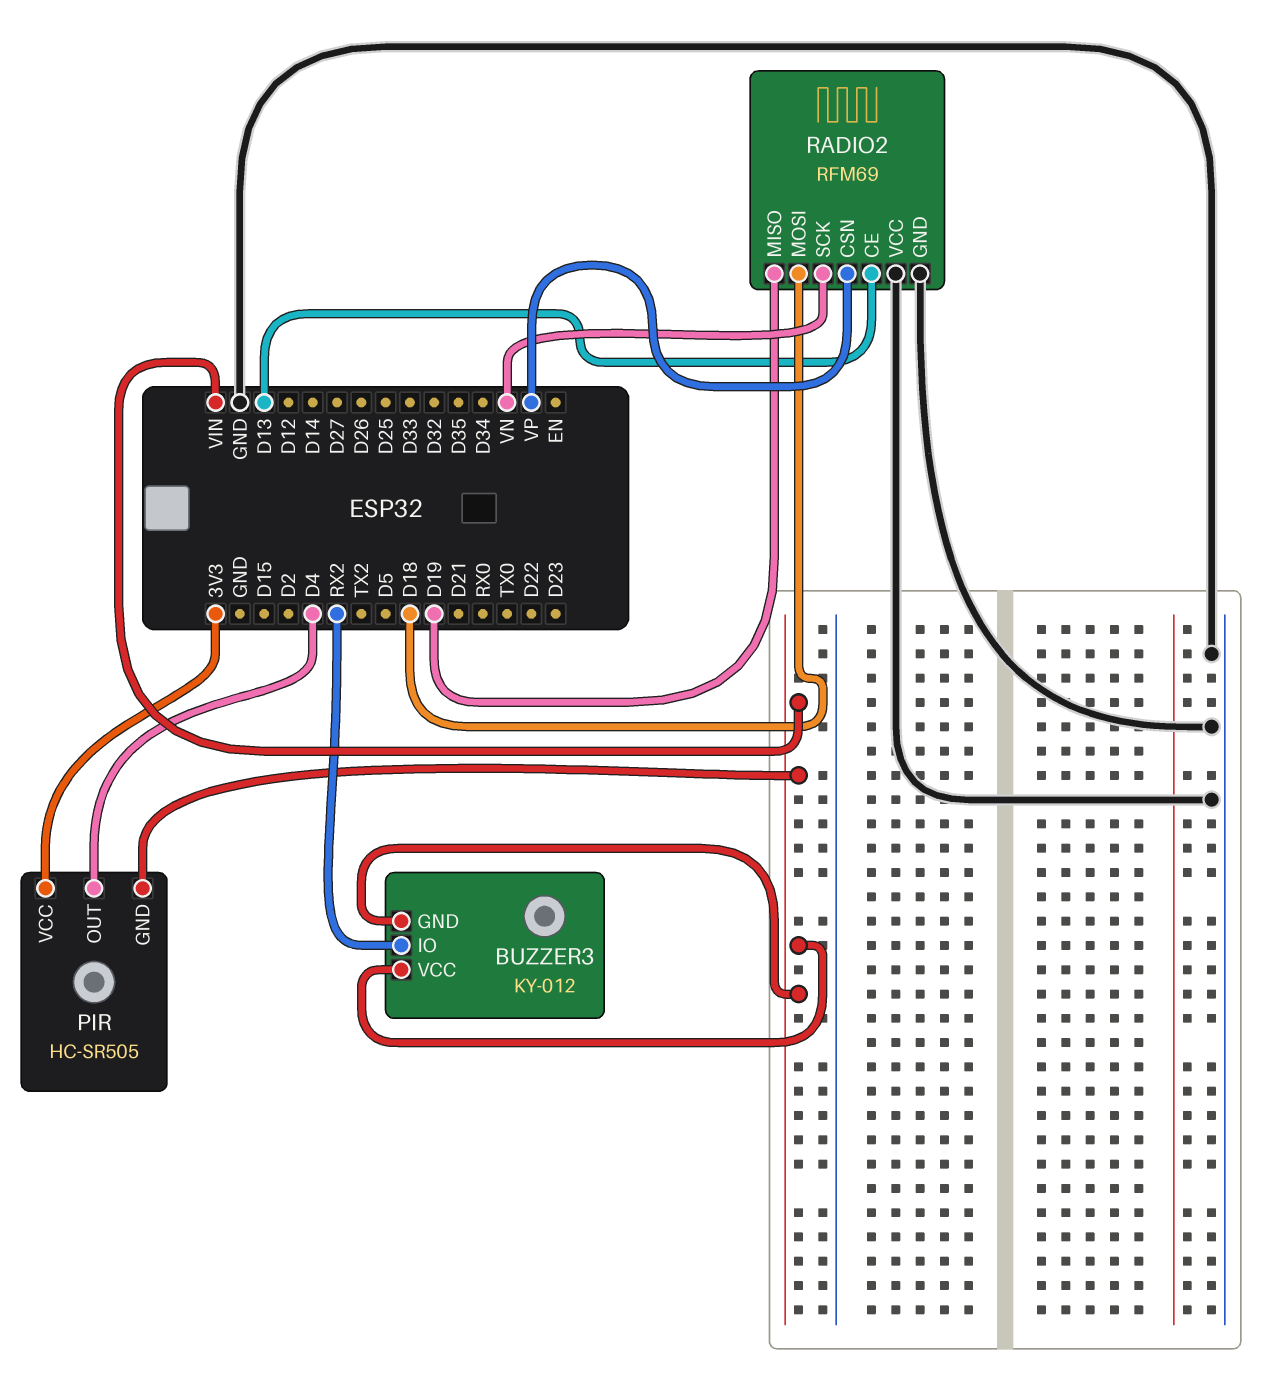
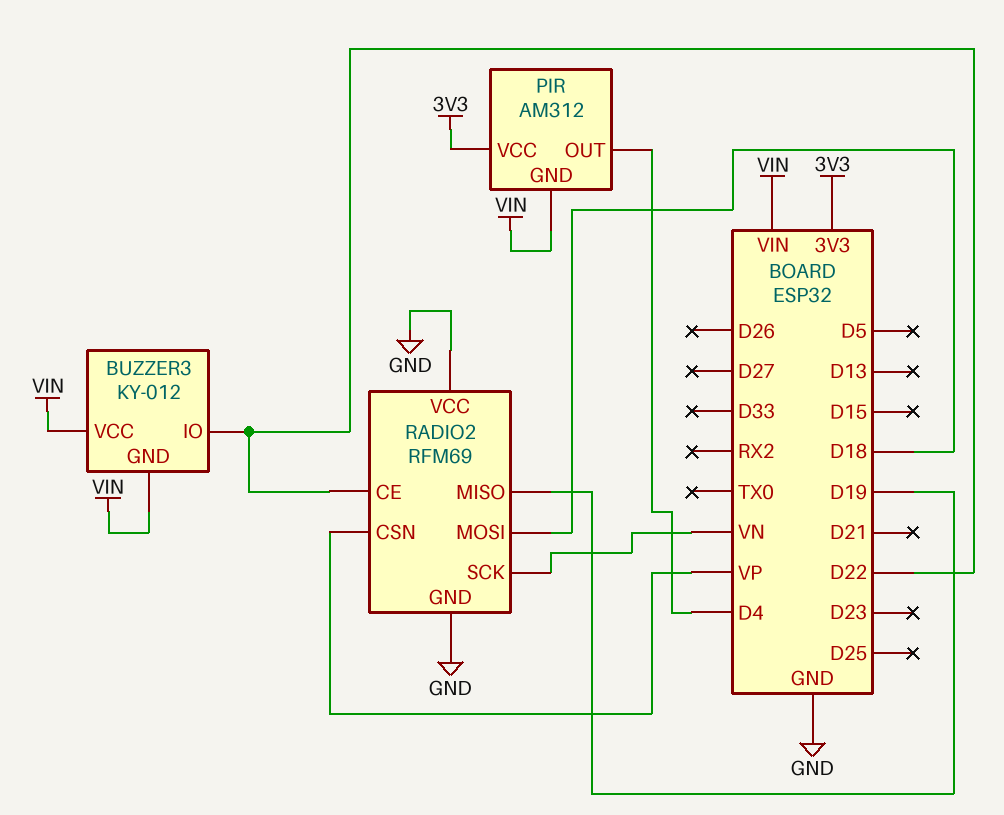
BUZZER3 pin IO: RX2 -> D22
PIR: HC-SR505 -> AM312
RADIO2 pin CE: D13 -> D22

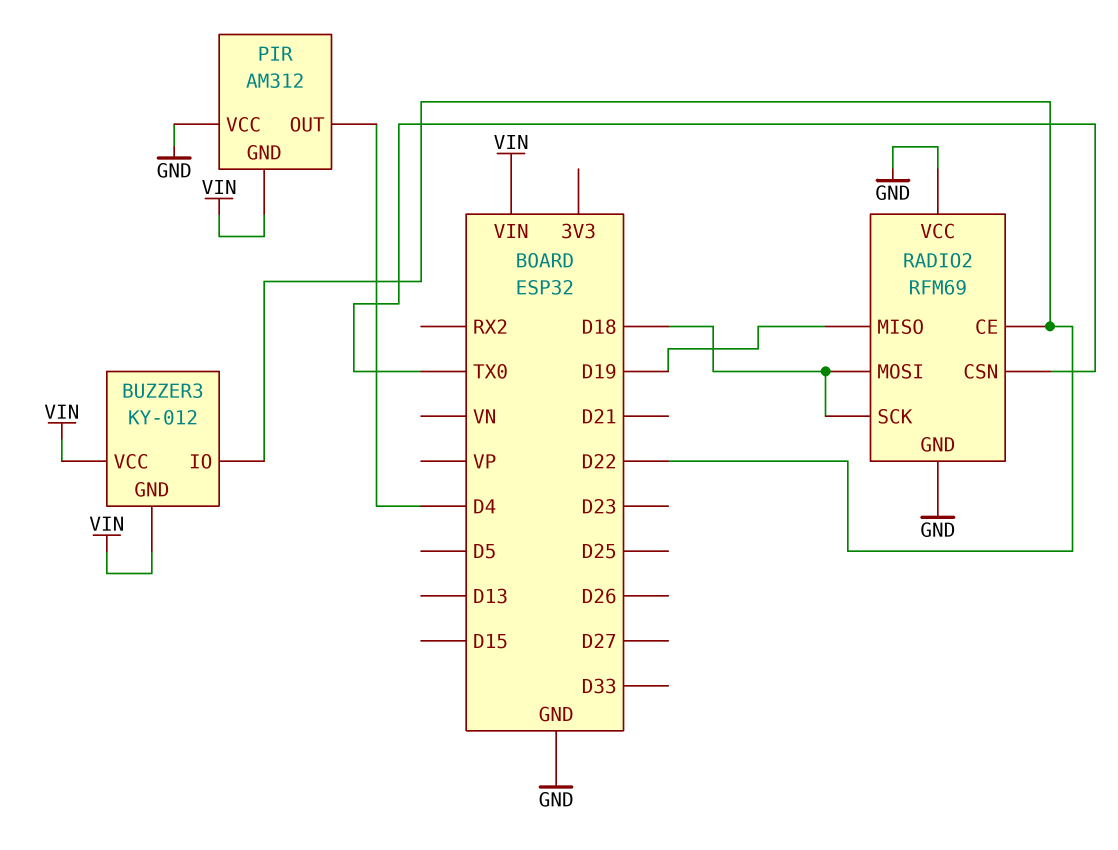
PIR pin VCC: 3V3 -> GND
RADIO2 pin CSN: VP -> TX0
RADIO2 pin SCK: VN -> D18

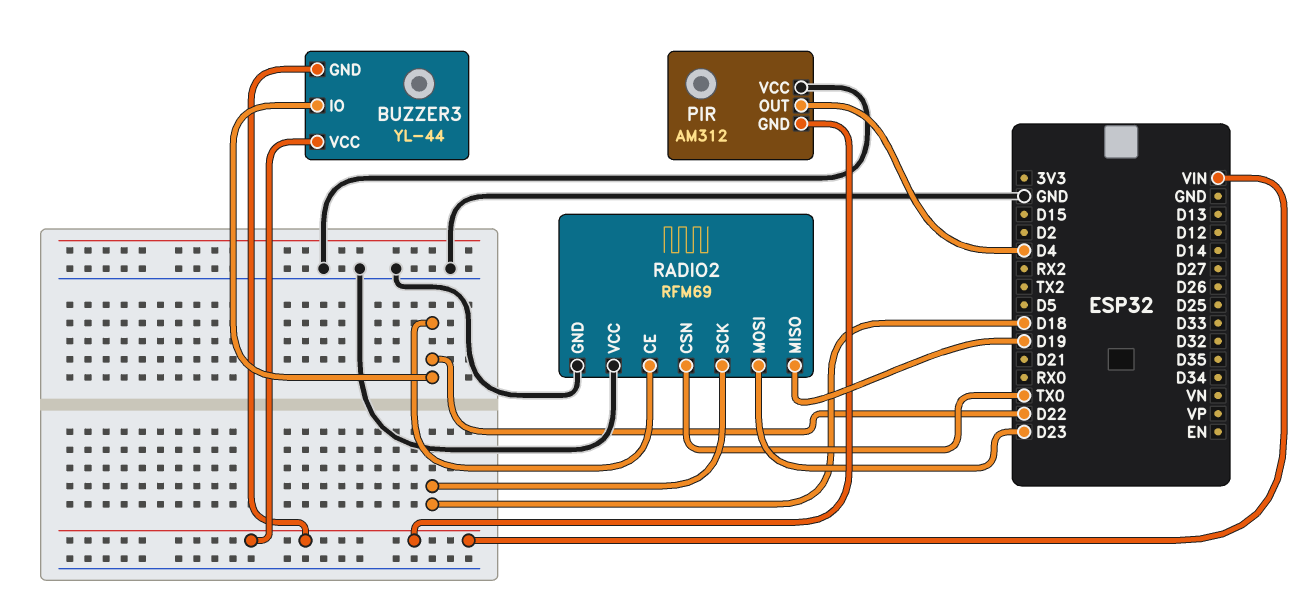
BUZZER3: KY-012 -> YL-44
RADIO2 pin MOSI: D18 -> D23

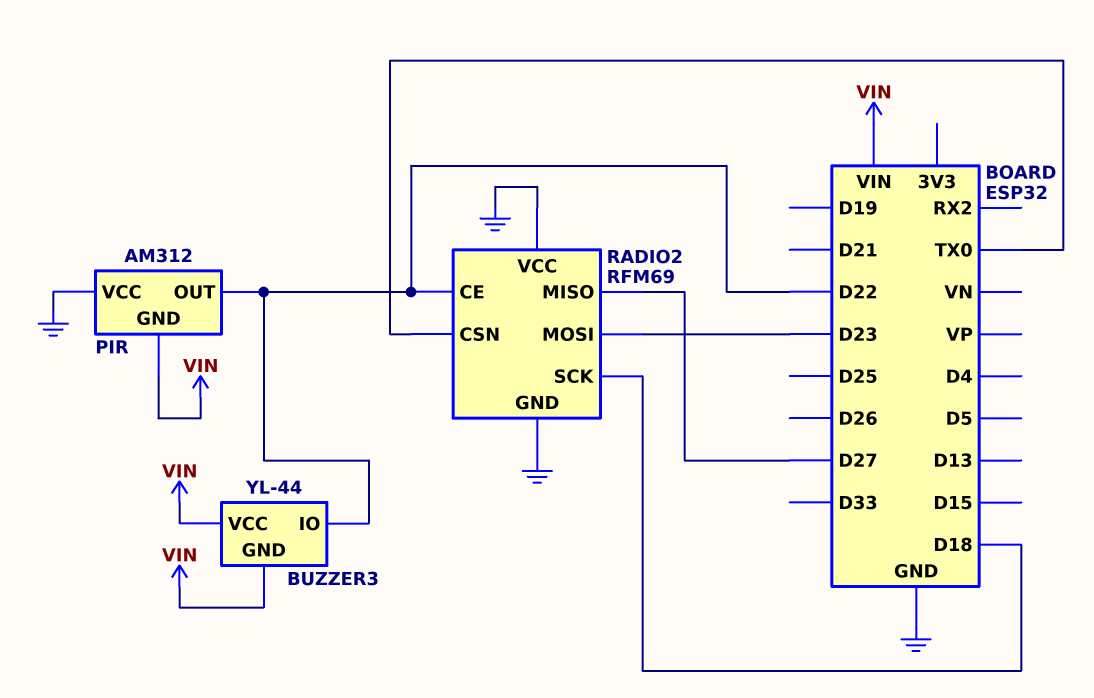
PIR pin OUT: D4 -> D22
RADIO2 pin MISO: D19 -> D27

